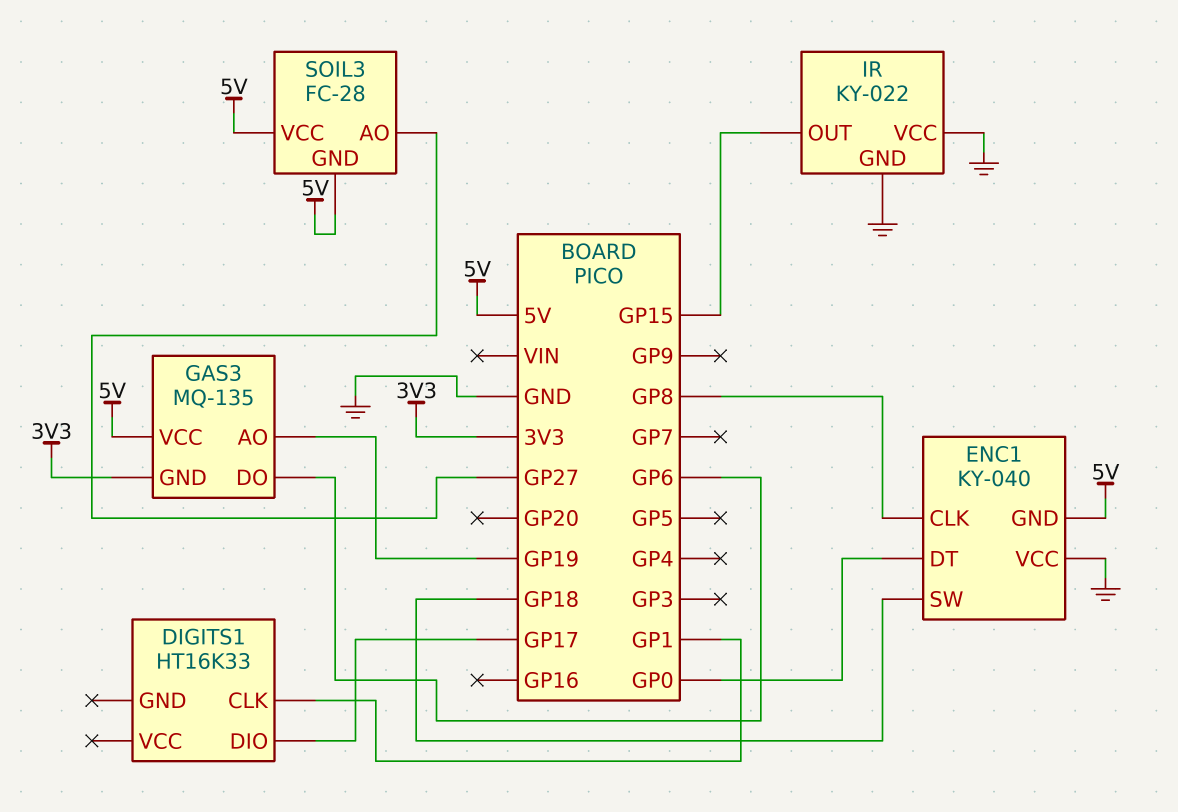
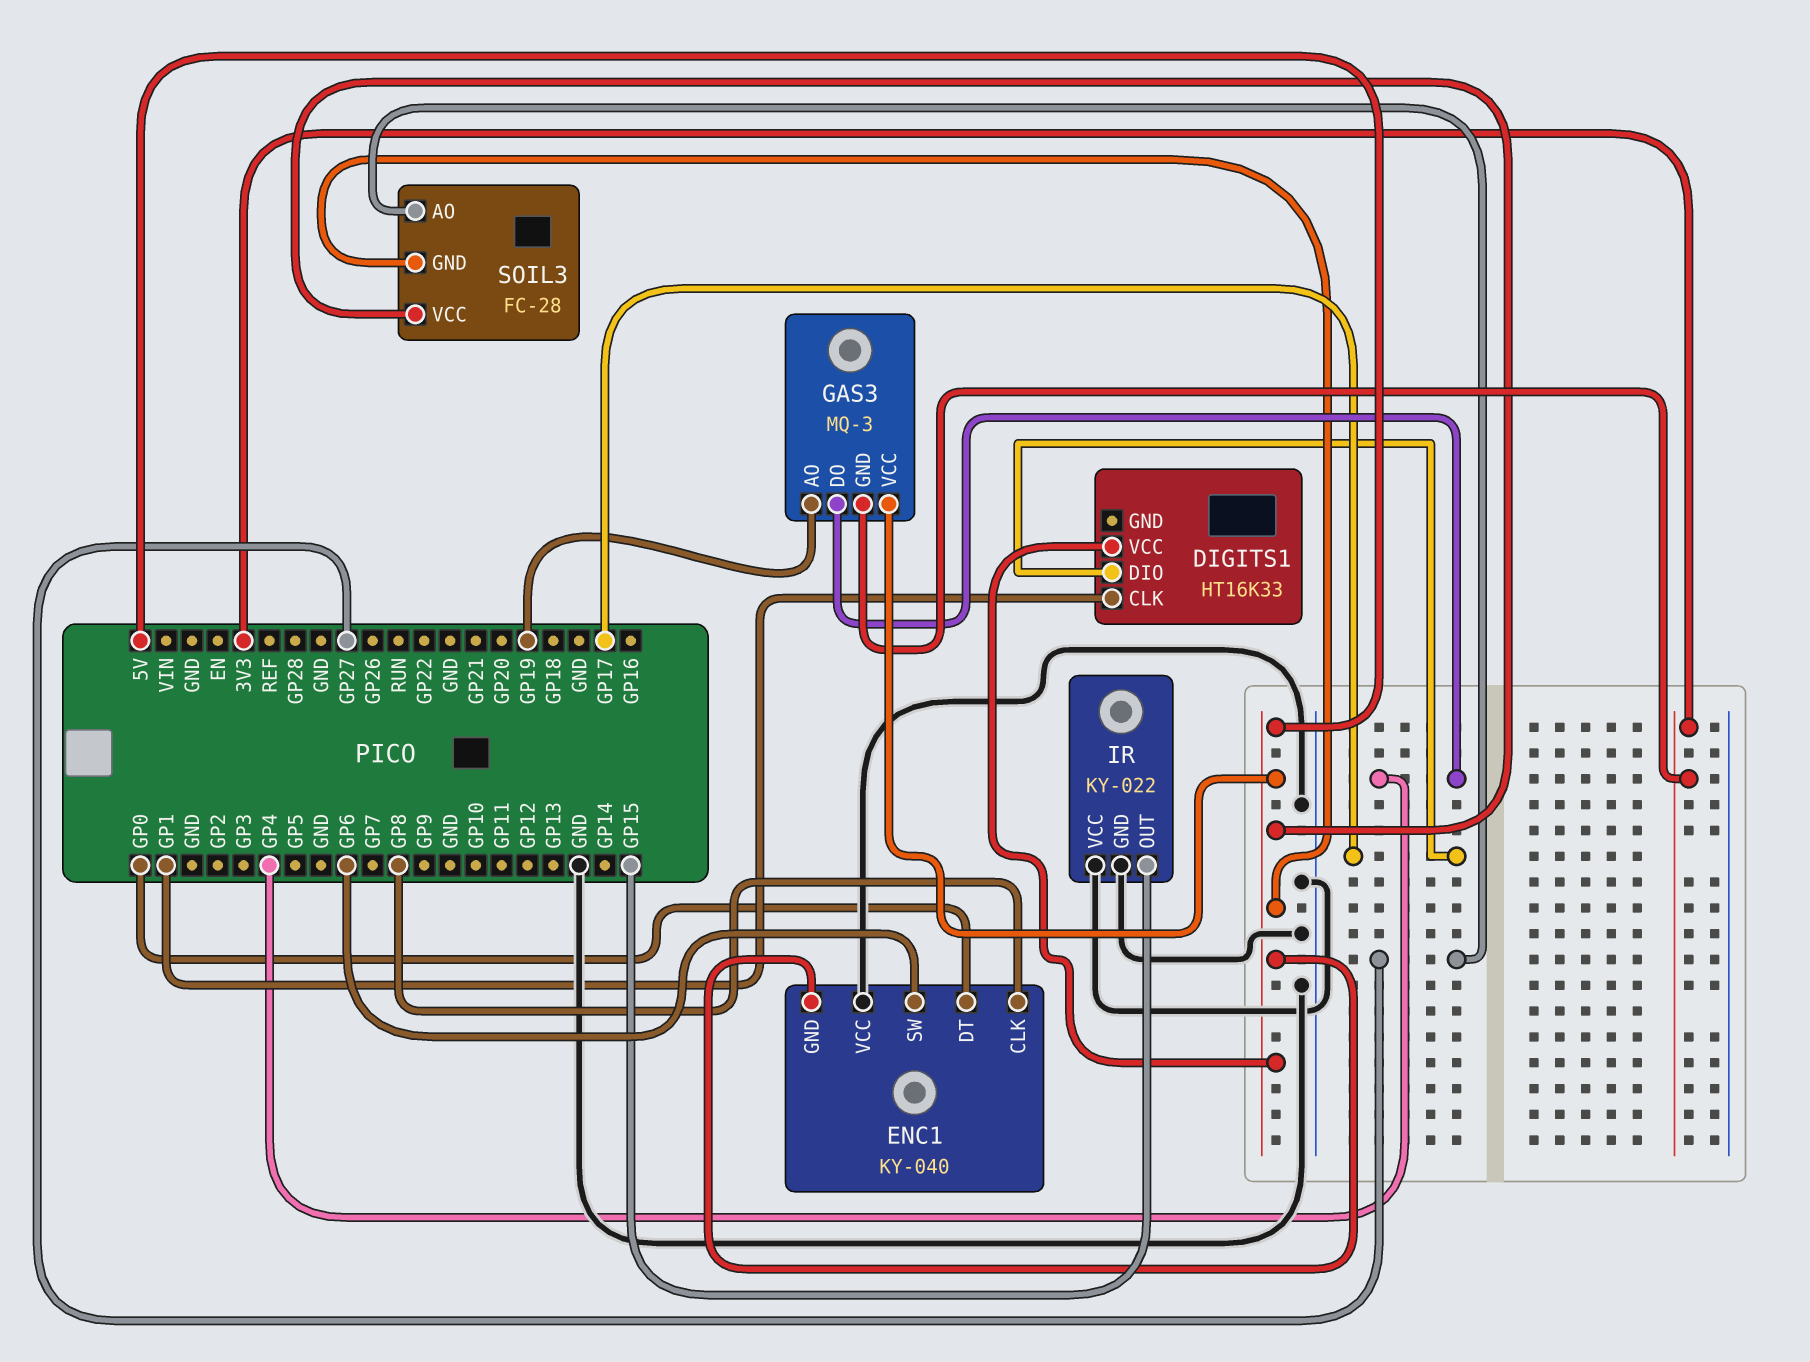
DIGITS1 pin VCC: none -> 5V
ENC1 pin SW: GP18 -> GP6
GAS3: MQ-135 -> MQ-3
GAS3 pin DO: GP6 -> GP4

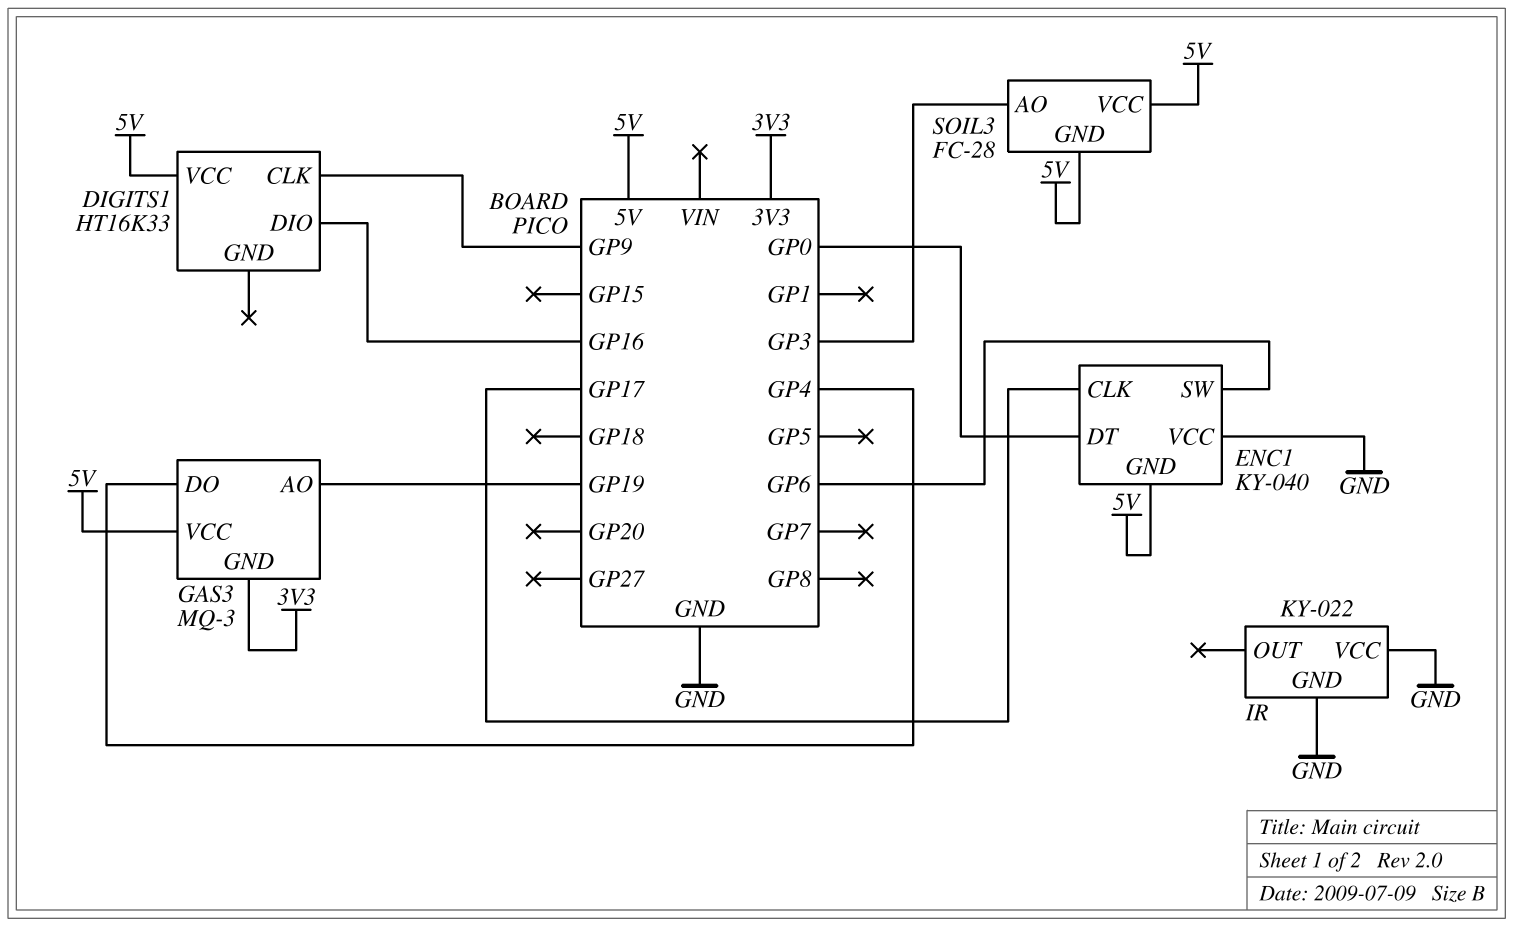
DIGITS1 pin CLK: GP1 -> GP9
DIGITS1 pin DIO: GP17 -> GP16
ENC1 pin CLK: GP8 -> GP17
IR pin OUT: GP15 -> none
SOIL3 pin AO: GP27 -> GP3

